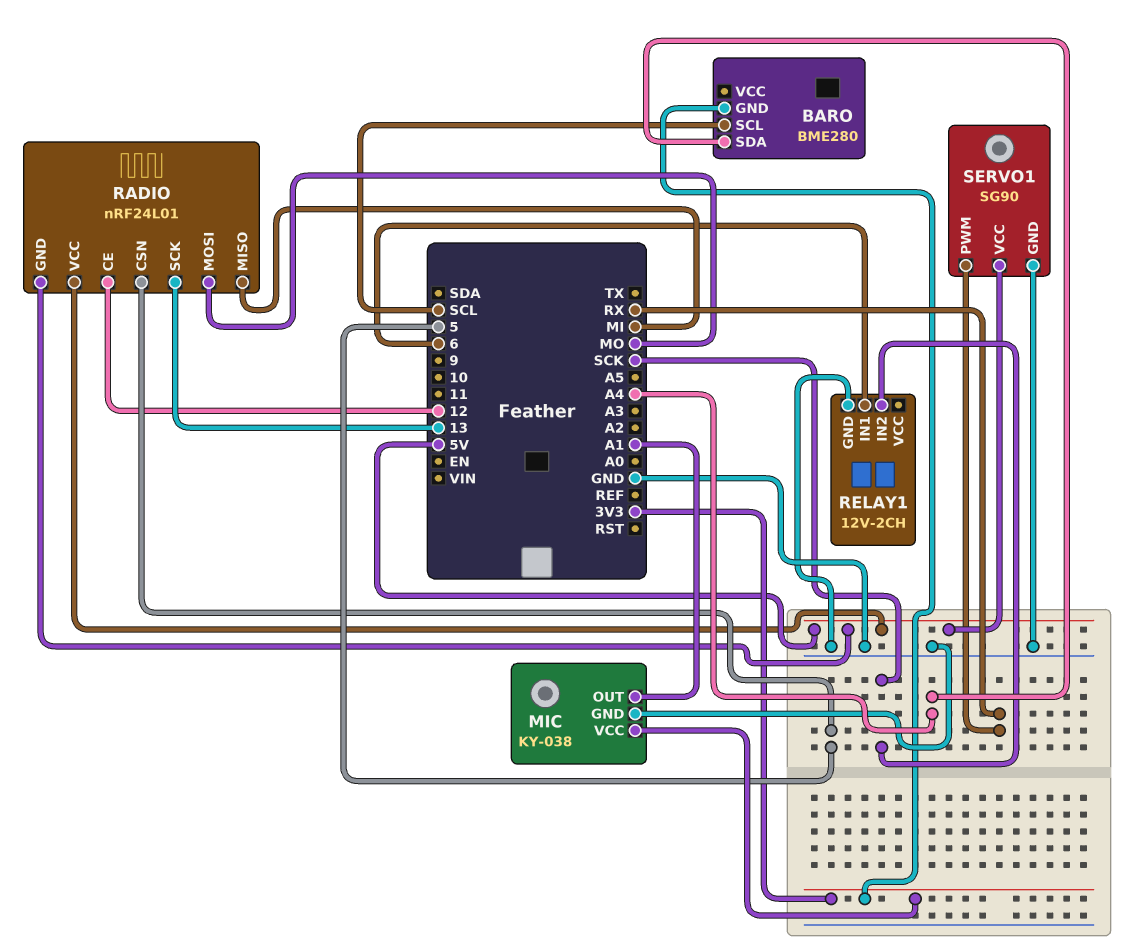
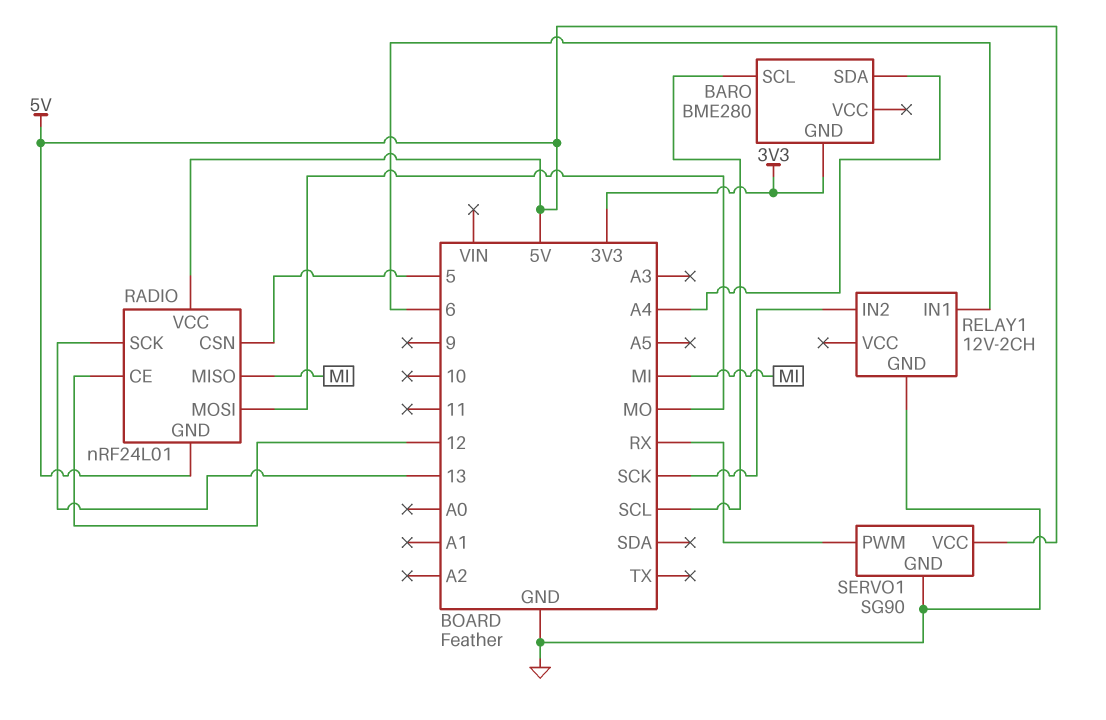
MIC: KY-038 -> none
MIC pin GND: GND -> none
MIC pin OUT: A1 -> none
MIC pin VCC: 3V3 -> none

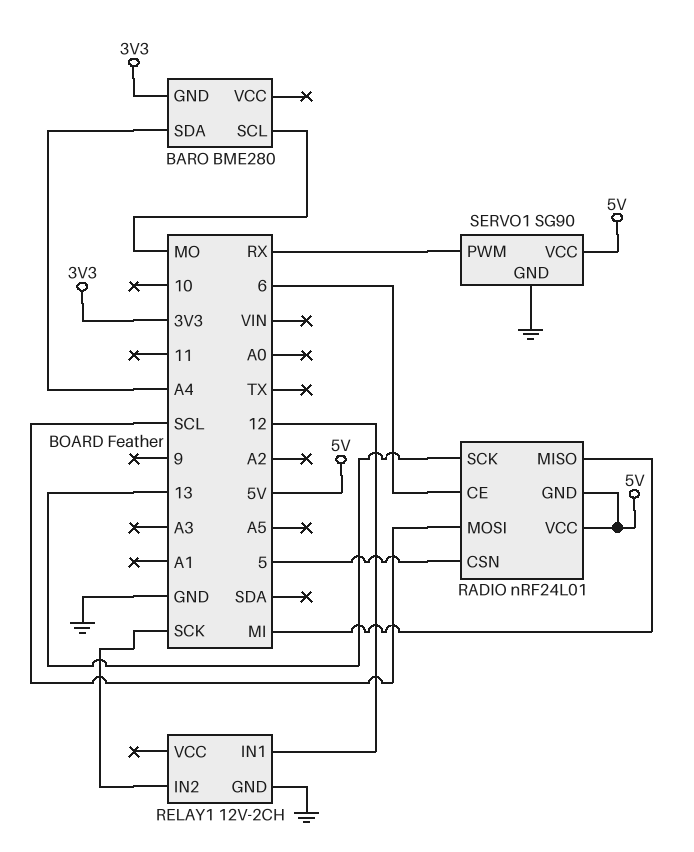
BARO pin SCL: SCL -> MO
RADIO pin CE: 12 -> 6
RADIO pin MOSI: MO -> SCL
RELAY1 pin IN1: 6 -> 12

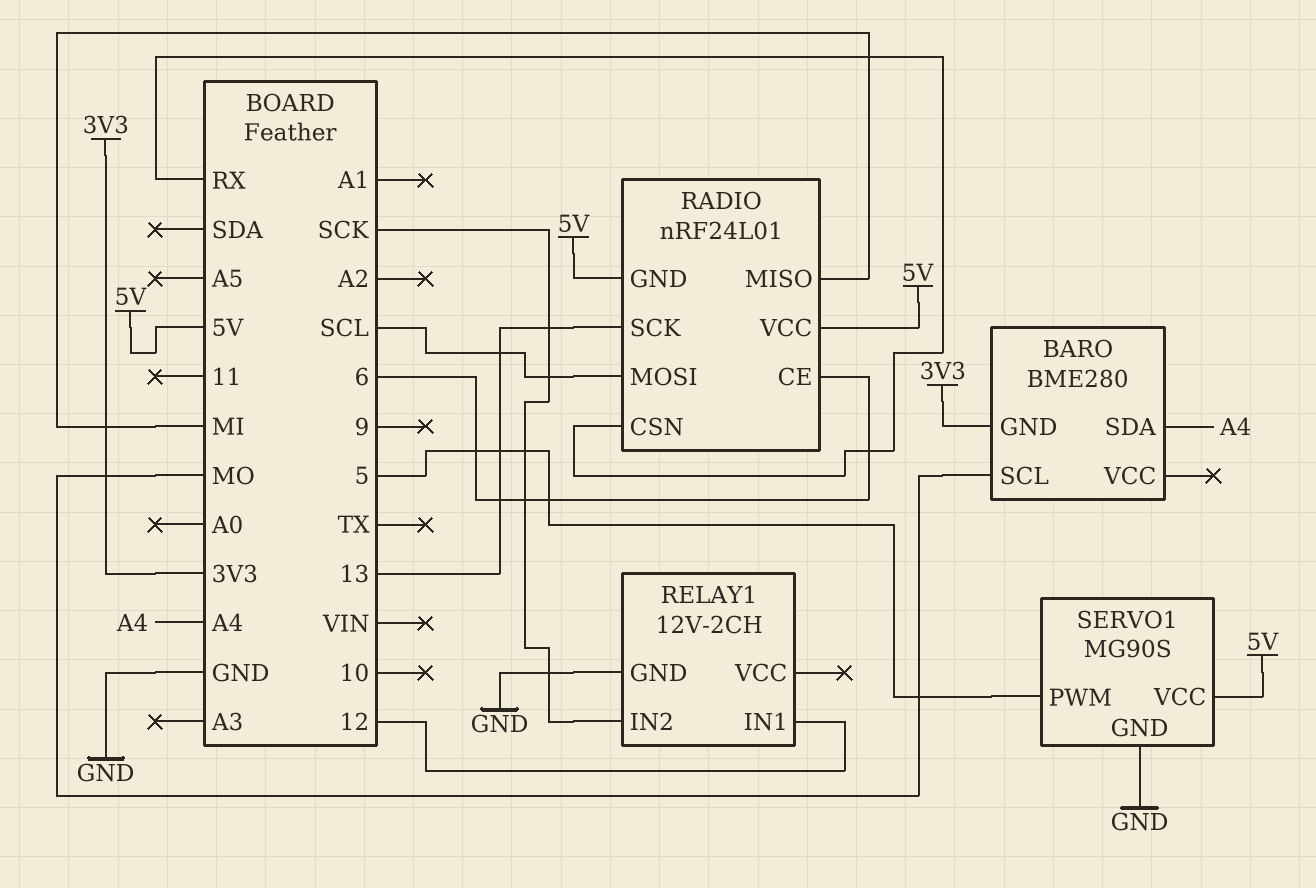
RADIO pin CSN: 5 -> RX
SERVO1: SG90 -> MG90S
SERVO1 pin PWM: RX -> 5

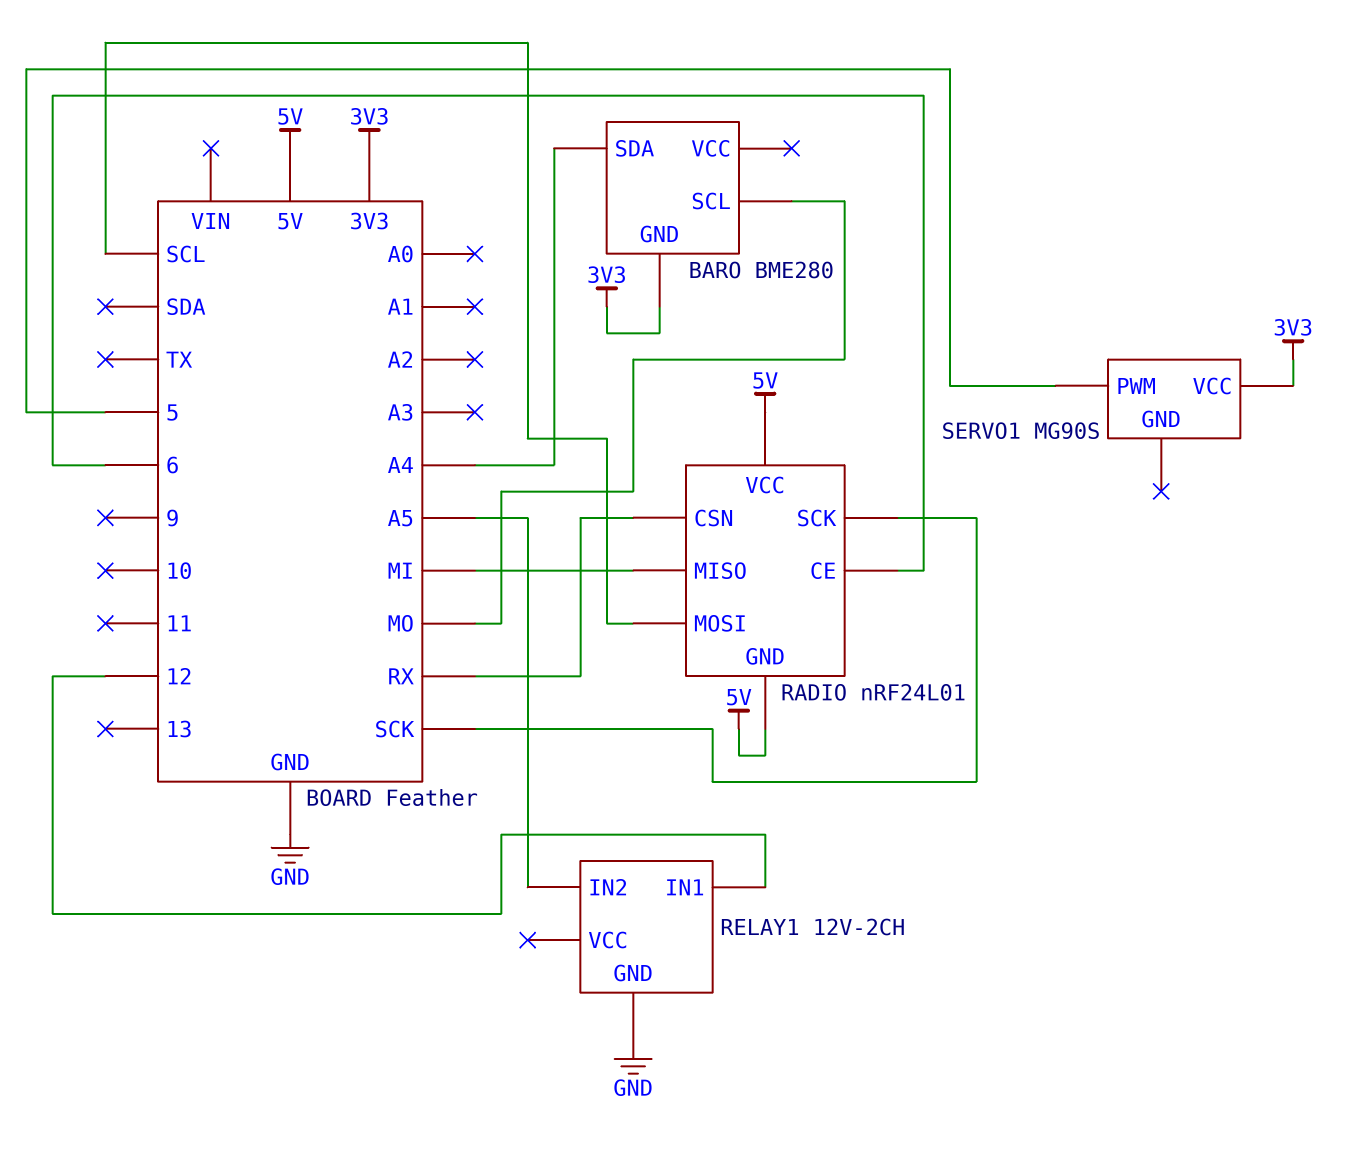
RADIO pin SCK: 13 -> SCK
RELAY1 pin IN2: SCK -> A5
SERVO1 pin GND: GND -> none
SERVO1 pin VCC: 5V -> 3V3

